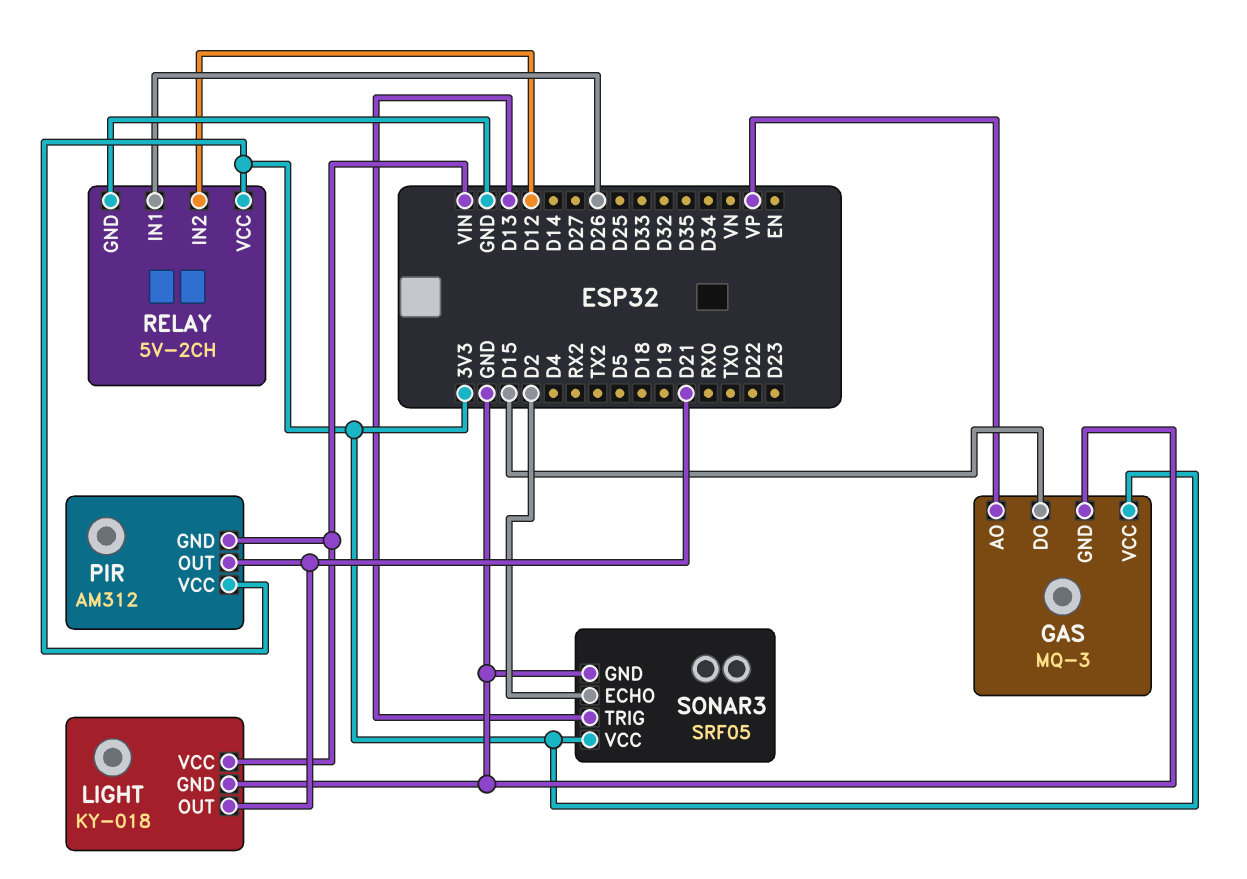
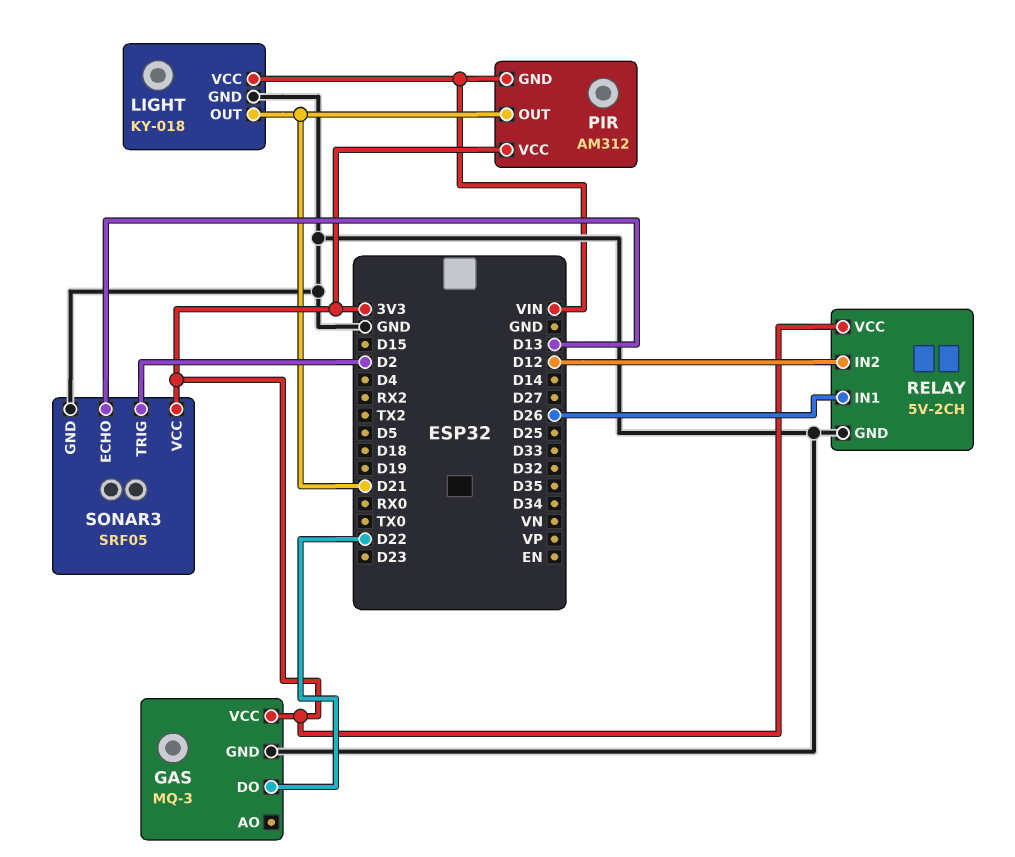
GAS pin AO: VP -> none
GAS pin DO: D15 -> D22
SONAR3 pin ECHO: D2 -> D13
SONAR3 pin TRIG: D13 -> D2

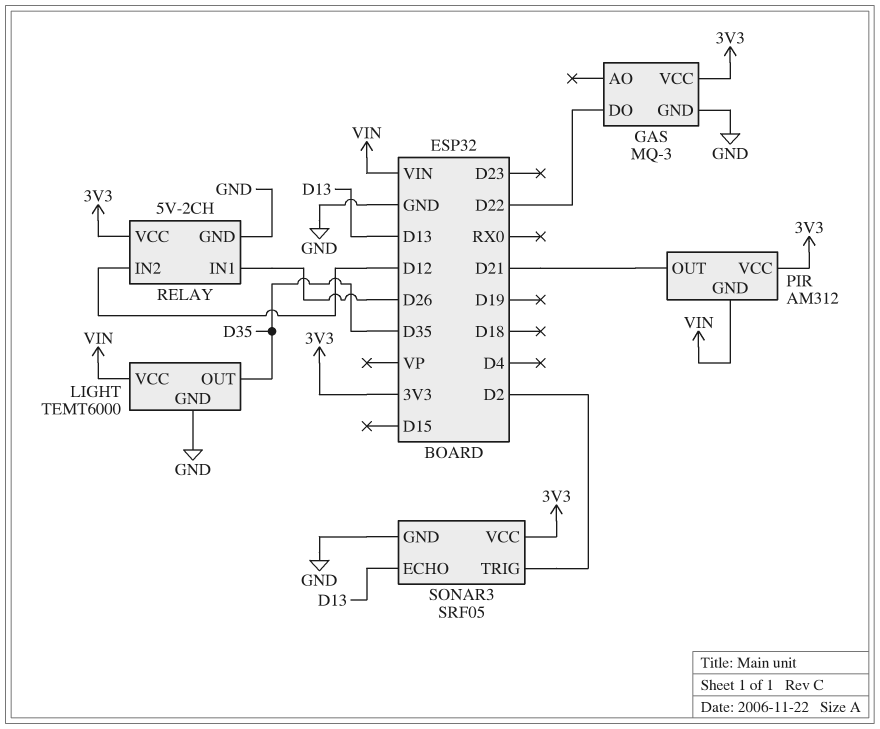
LIGHT: KY-018 -> TEMT6000
LIGHT pin OUT: D21 -> D35

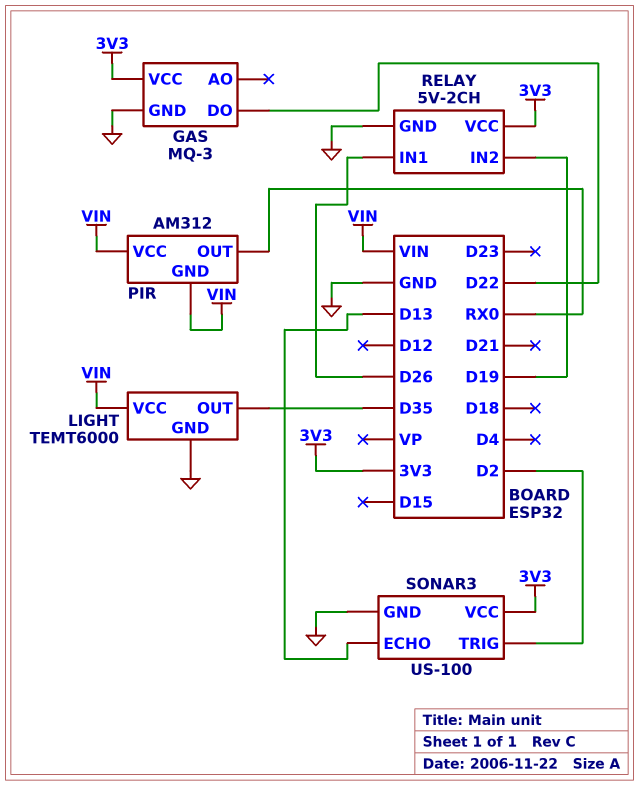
PIR pin OUT: D21 -> RX0
PIR pin VCC: 3V3 -> VIN
RELAY pin IN2: D12 -> D19
SONAR3: SRF05 -> US-100

